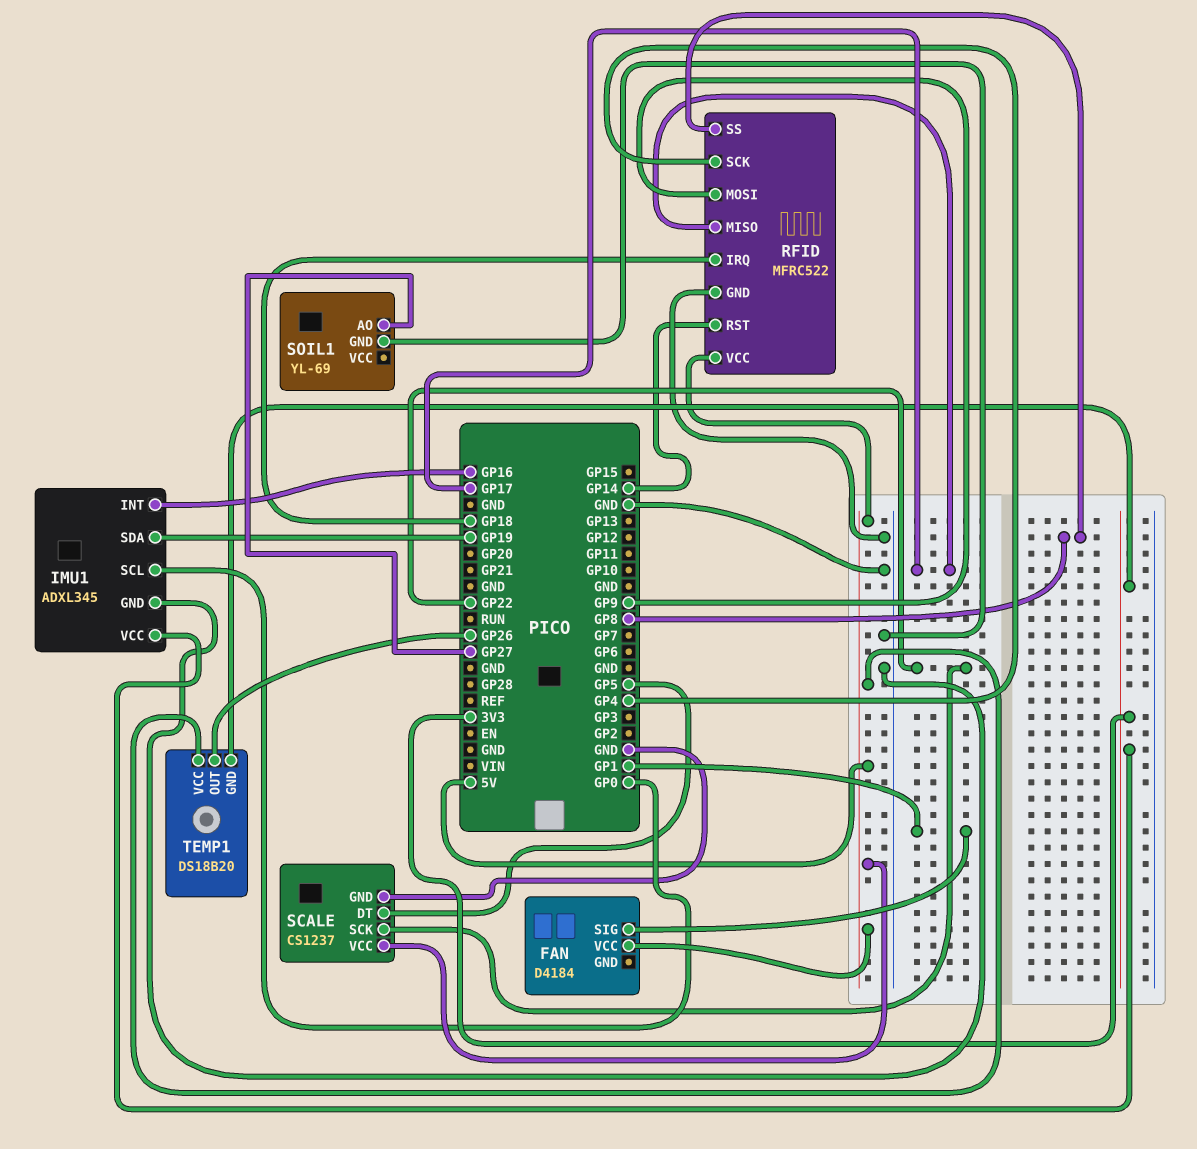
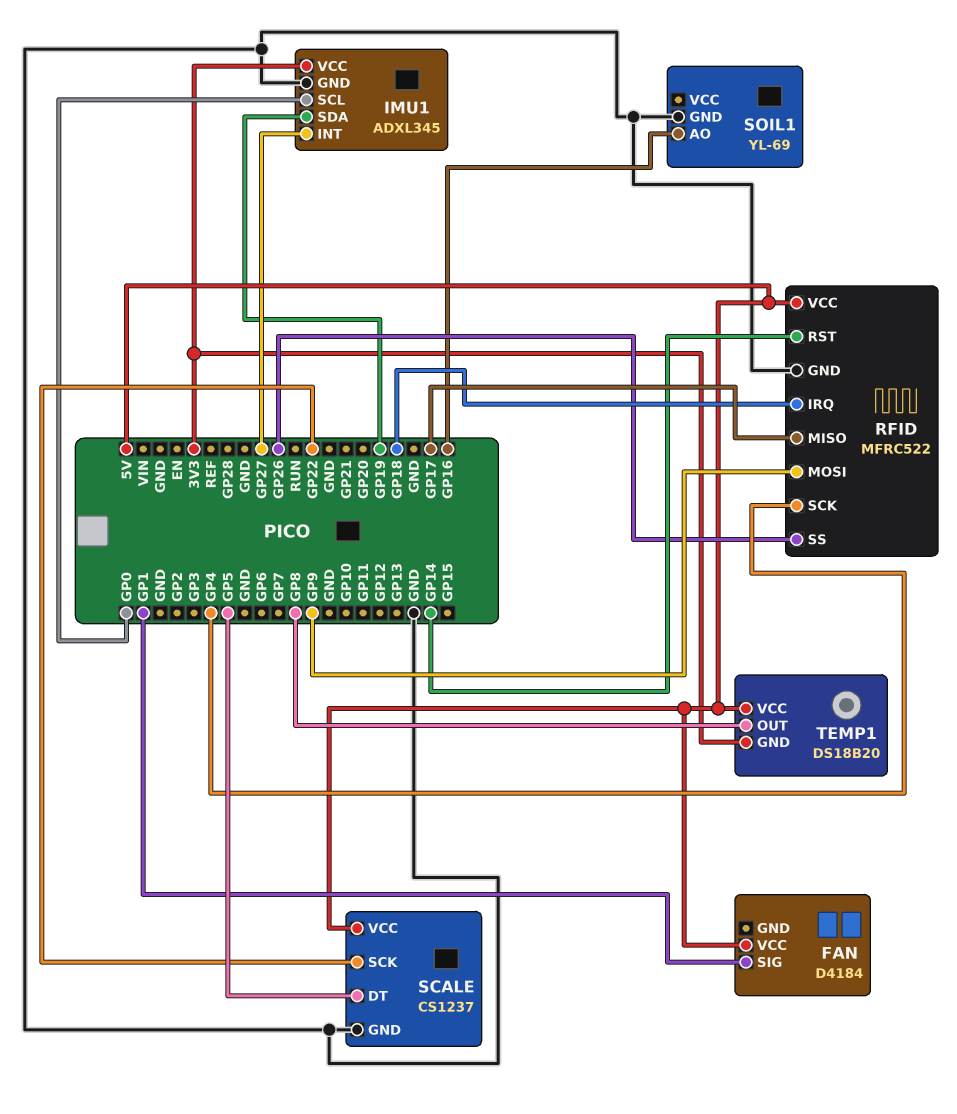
IMU1 pin INT: GP16 -> GP27
RFID pin SS: GP8 -> GP26
SOIL1 pin AO: GP27 -> GP16
TEMP1 pin OUT: GP26 -> GP8

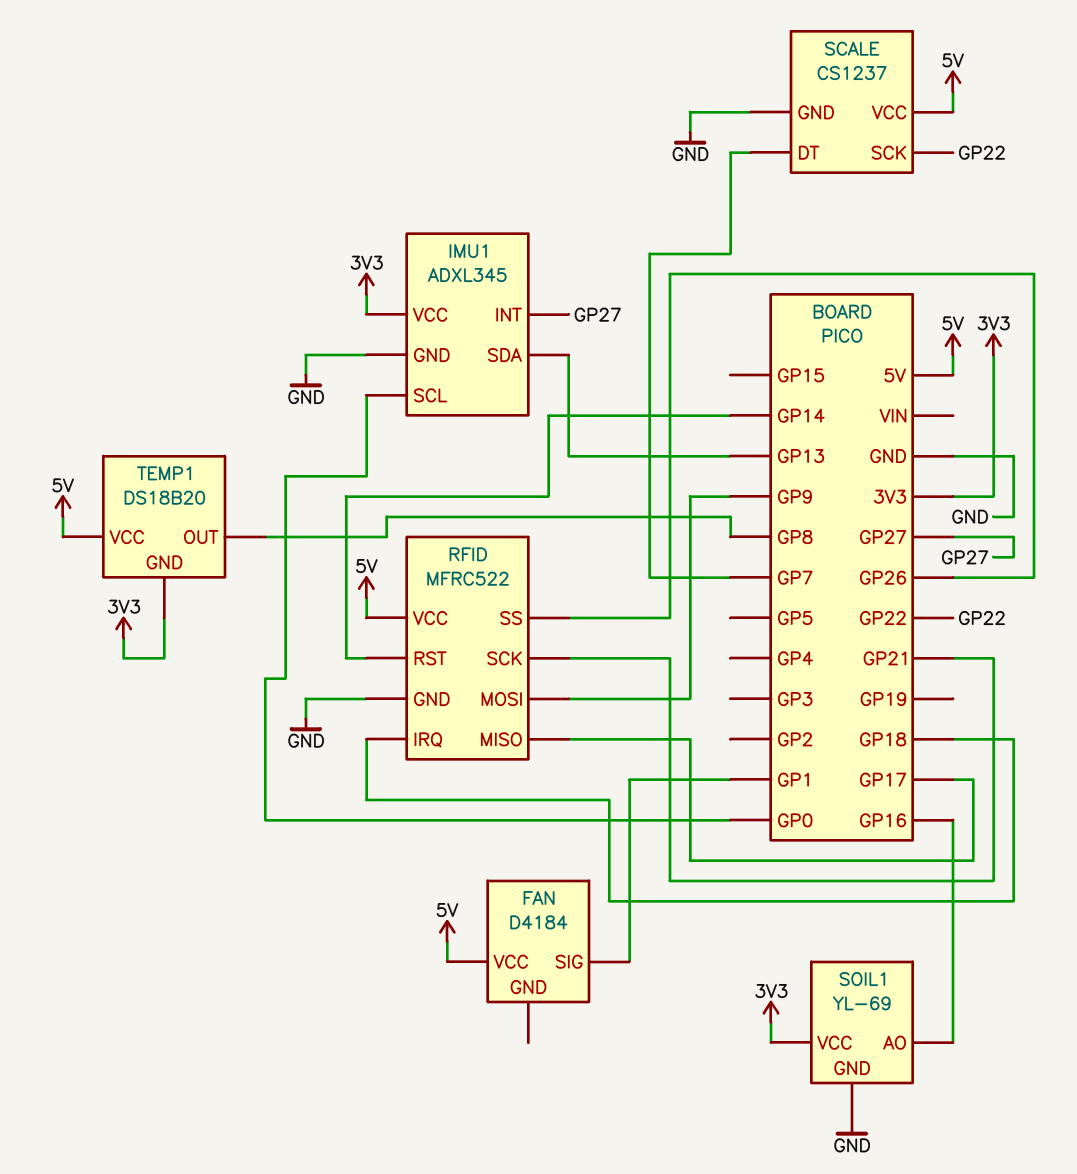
IMU1 pin SDA: GP19 -> GP13
RFID pin SCK: GP4 -> GP21
SCALE pin DT: GP5 -> GP7
SOIL1 pin VCC: none -> 3V3

